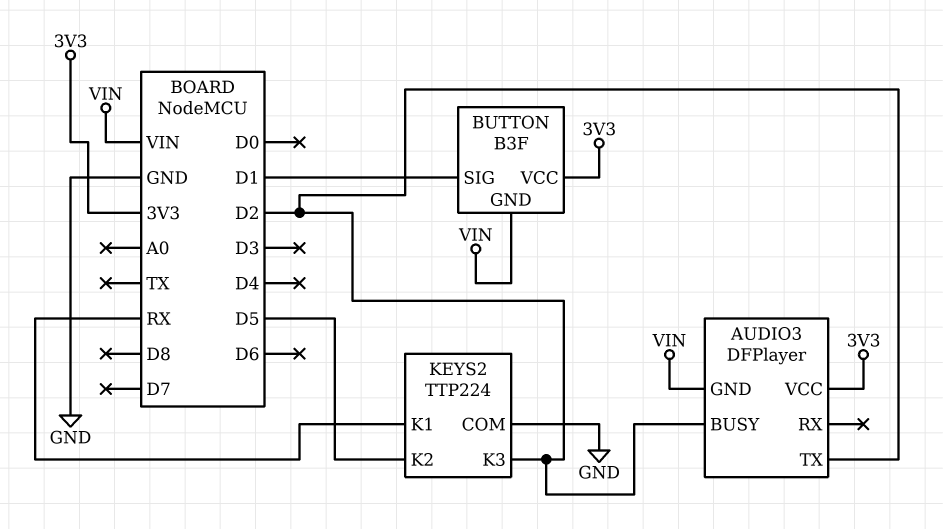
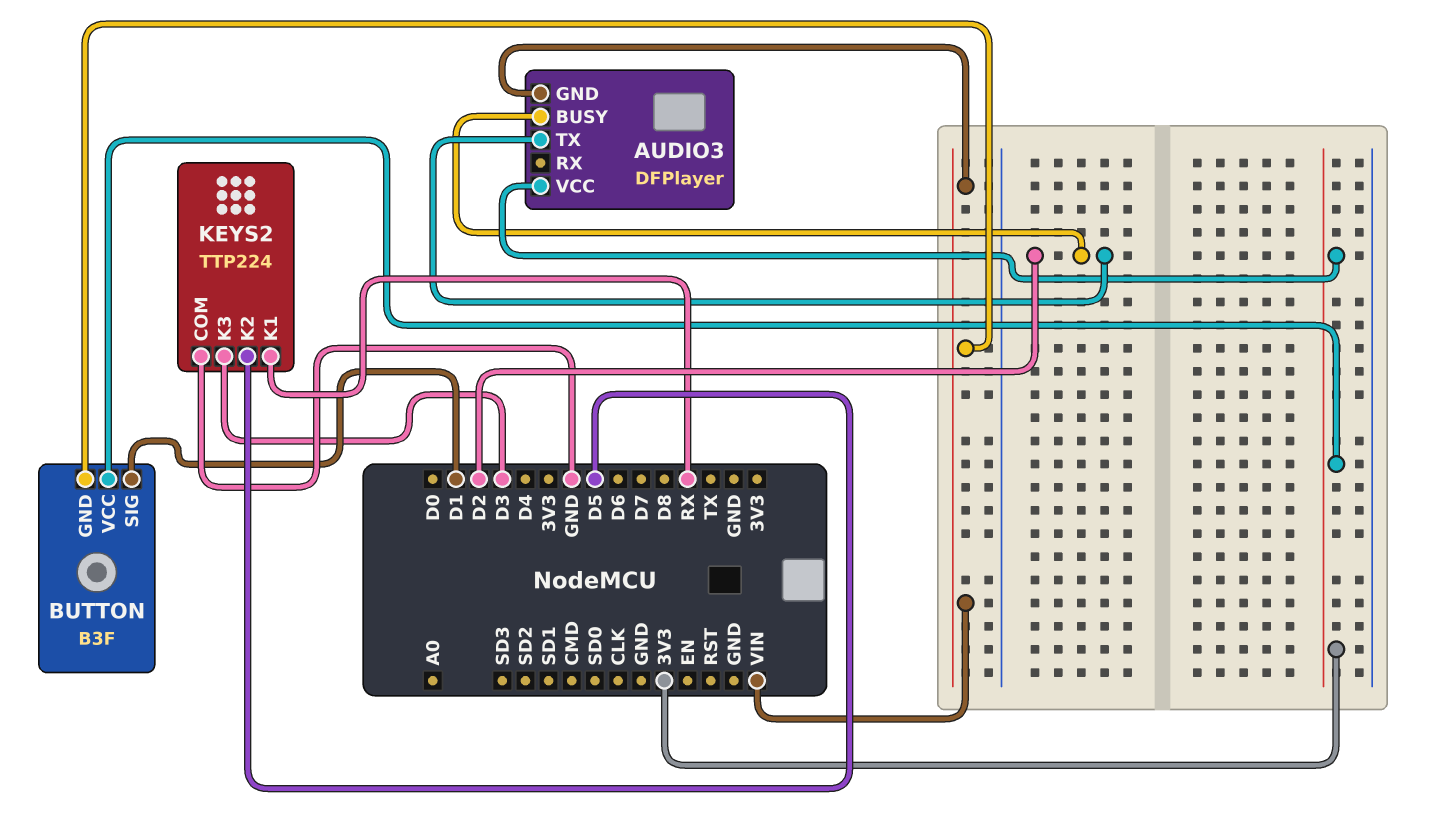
KEYS2 pin K3: D2 -> D3

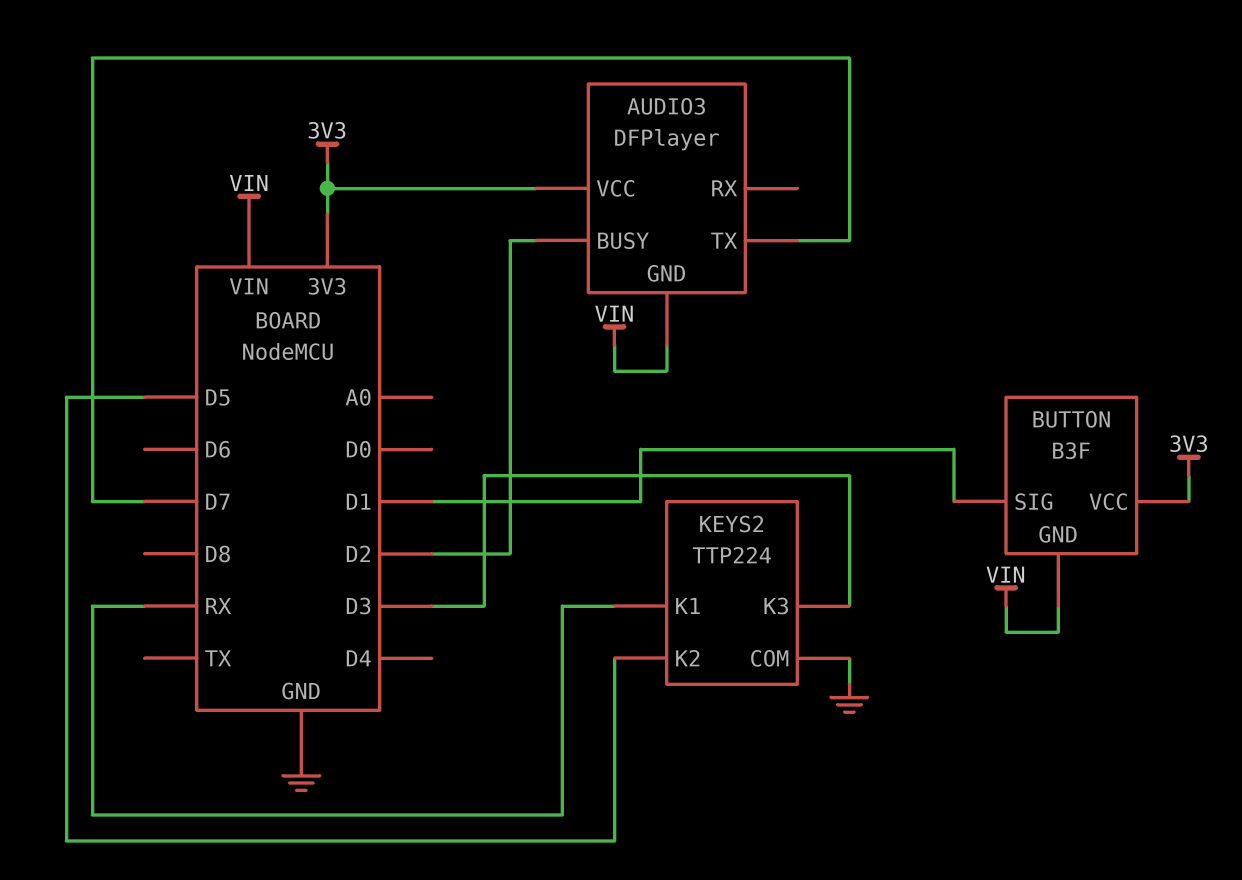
AUDIO3 pin TX: D2 -> D7

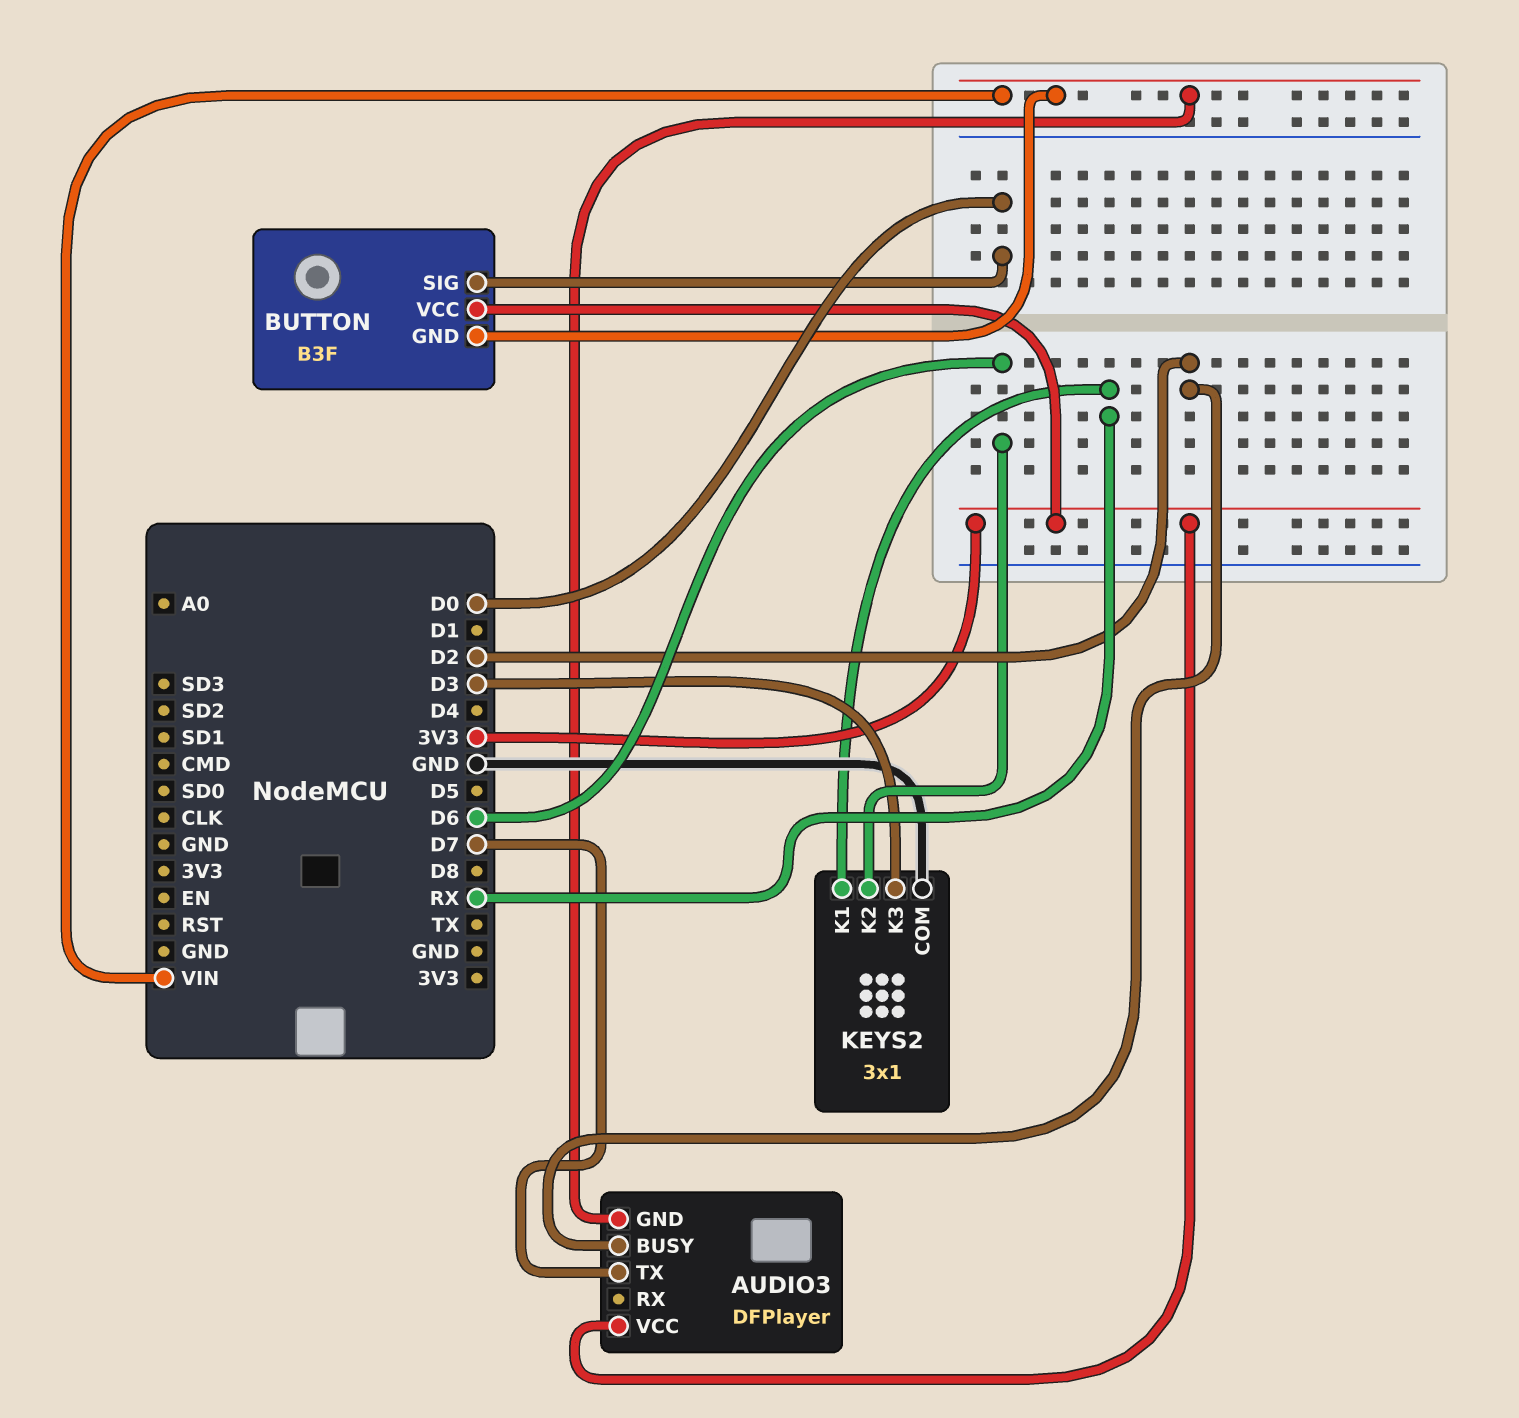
BUTTON pin SIG: D1 -> D0
KEYS2: TTP224 -> 3x1
KEYS2 pin K2: D5 -> D6

